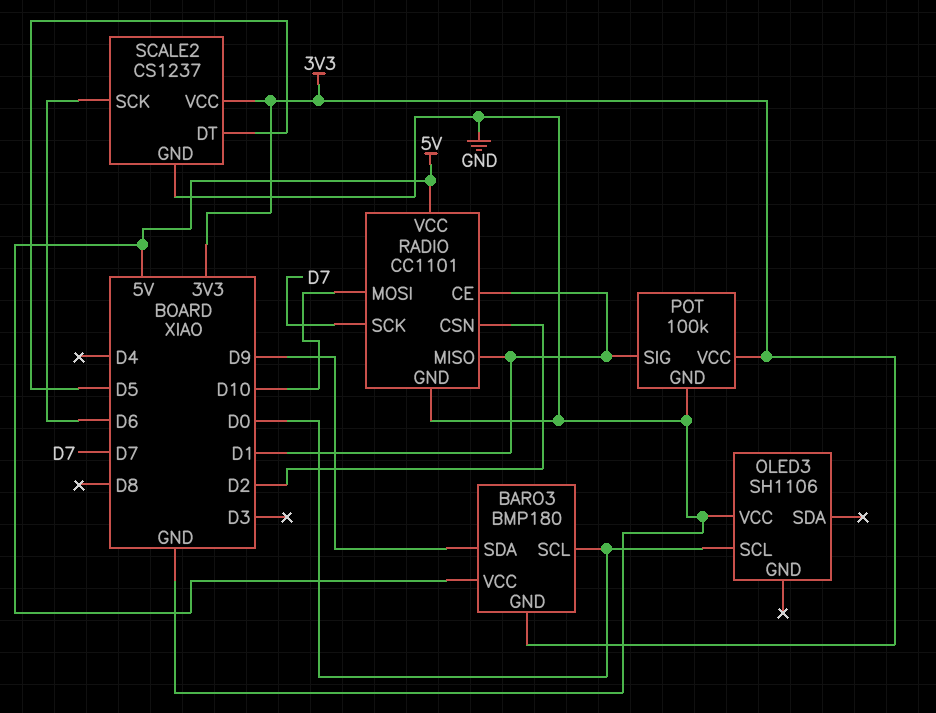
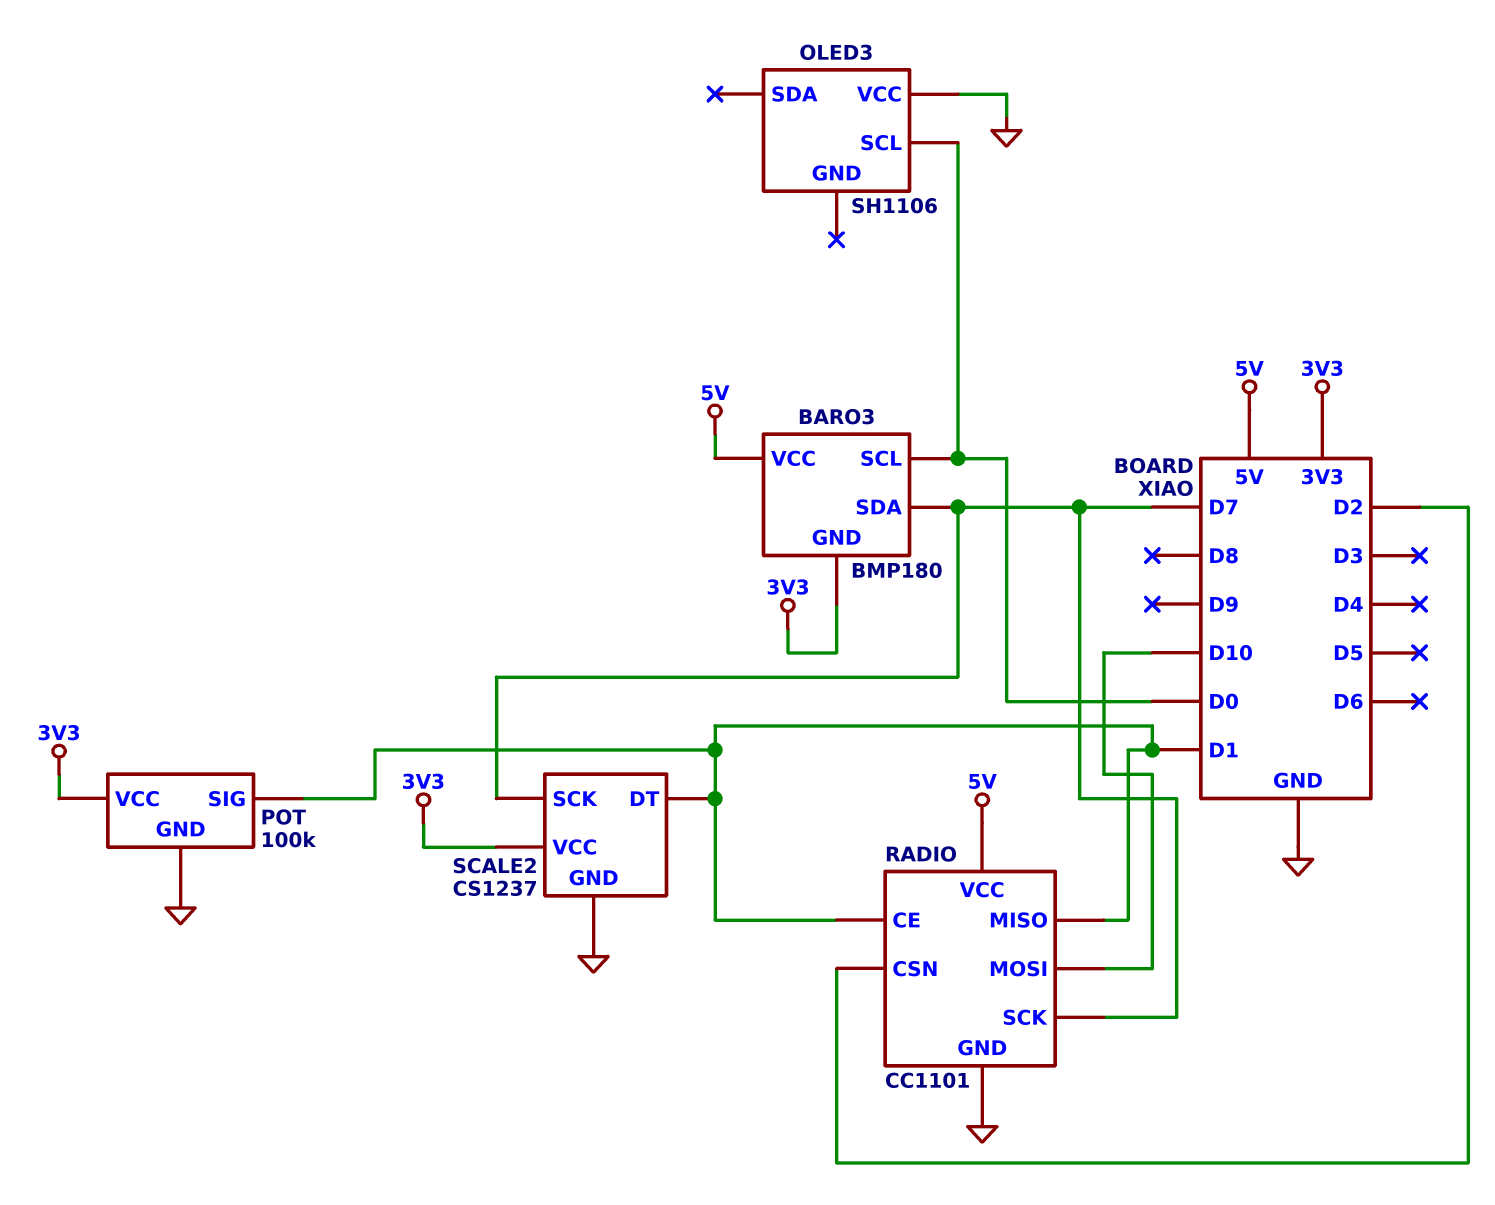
BARO3 pin SDA: D9 -> D7
SCALE2 pin DT: D5 -> D1
SCALE2 pin SCK: D6 -> D7

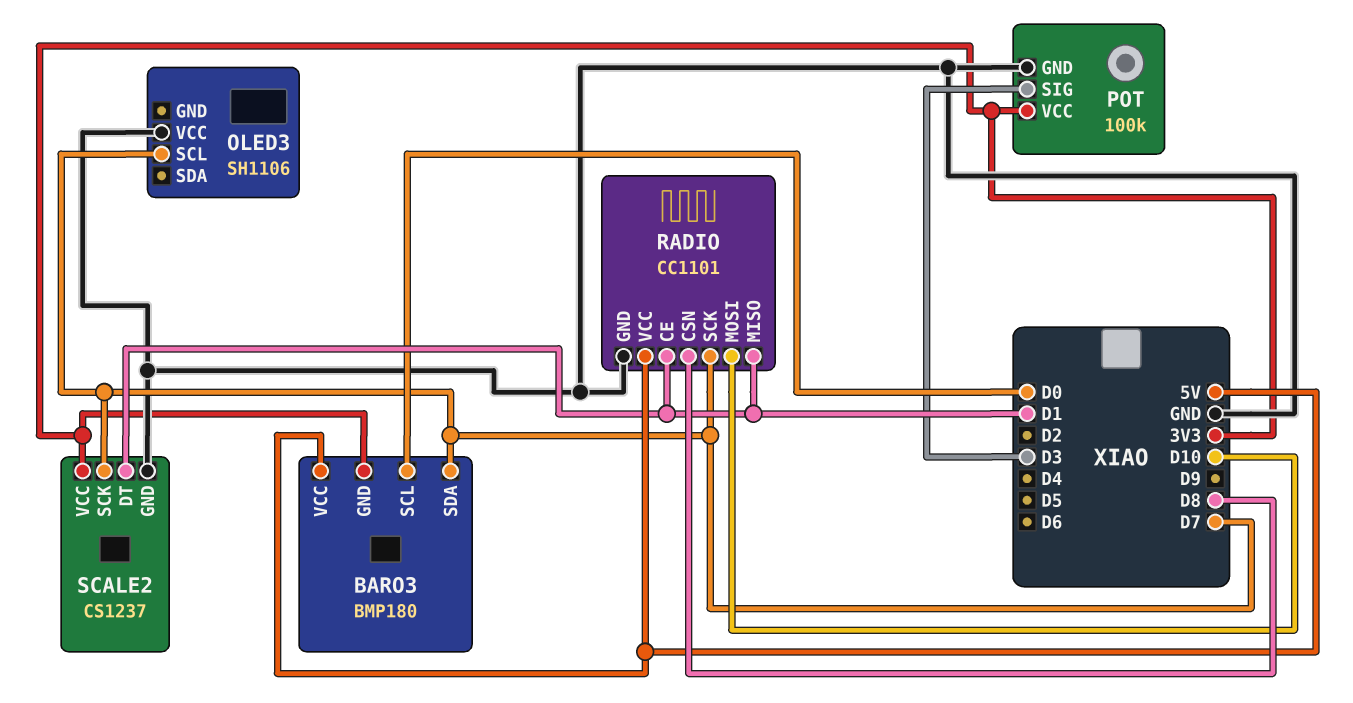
OLED3 pin SCL: D0 -> D7
POT pin SIG: D1 -> D3
RADIO pin CSN: D2 -> D8

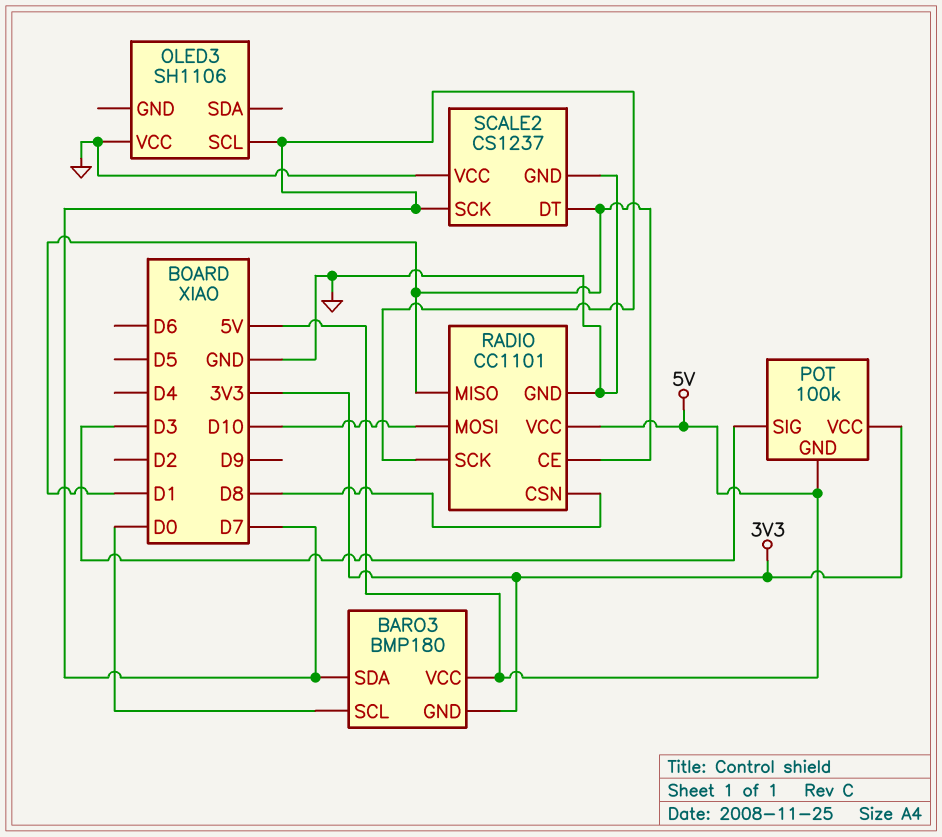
POT pin GND: GND -> 5V
SCALE2 pin VCC: 3V3 -> GND

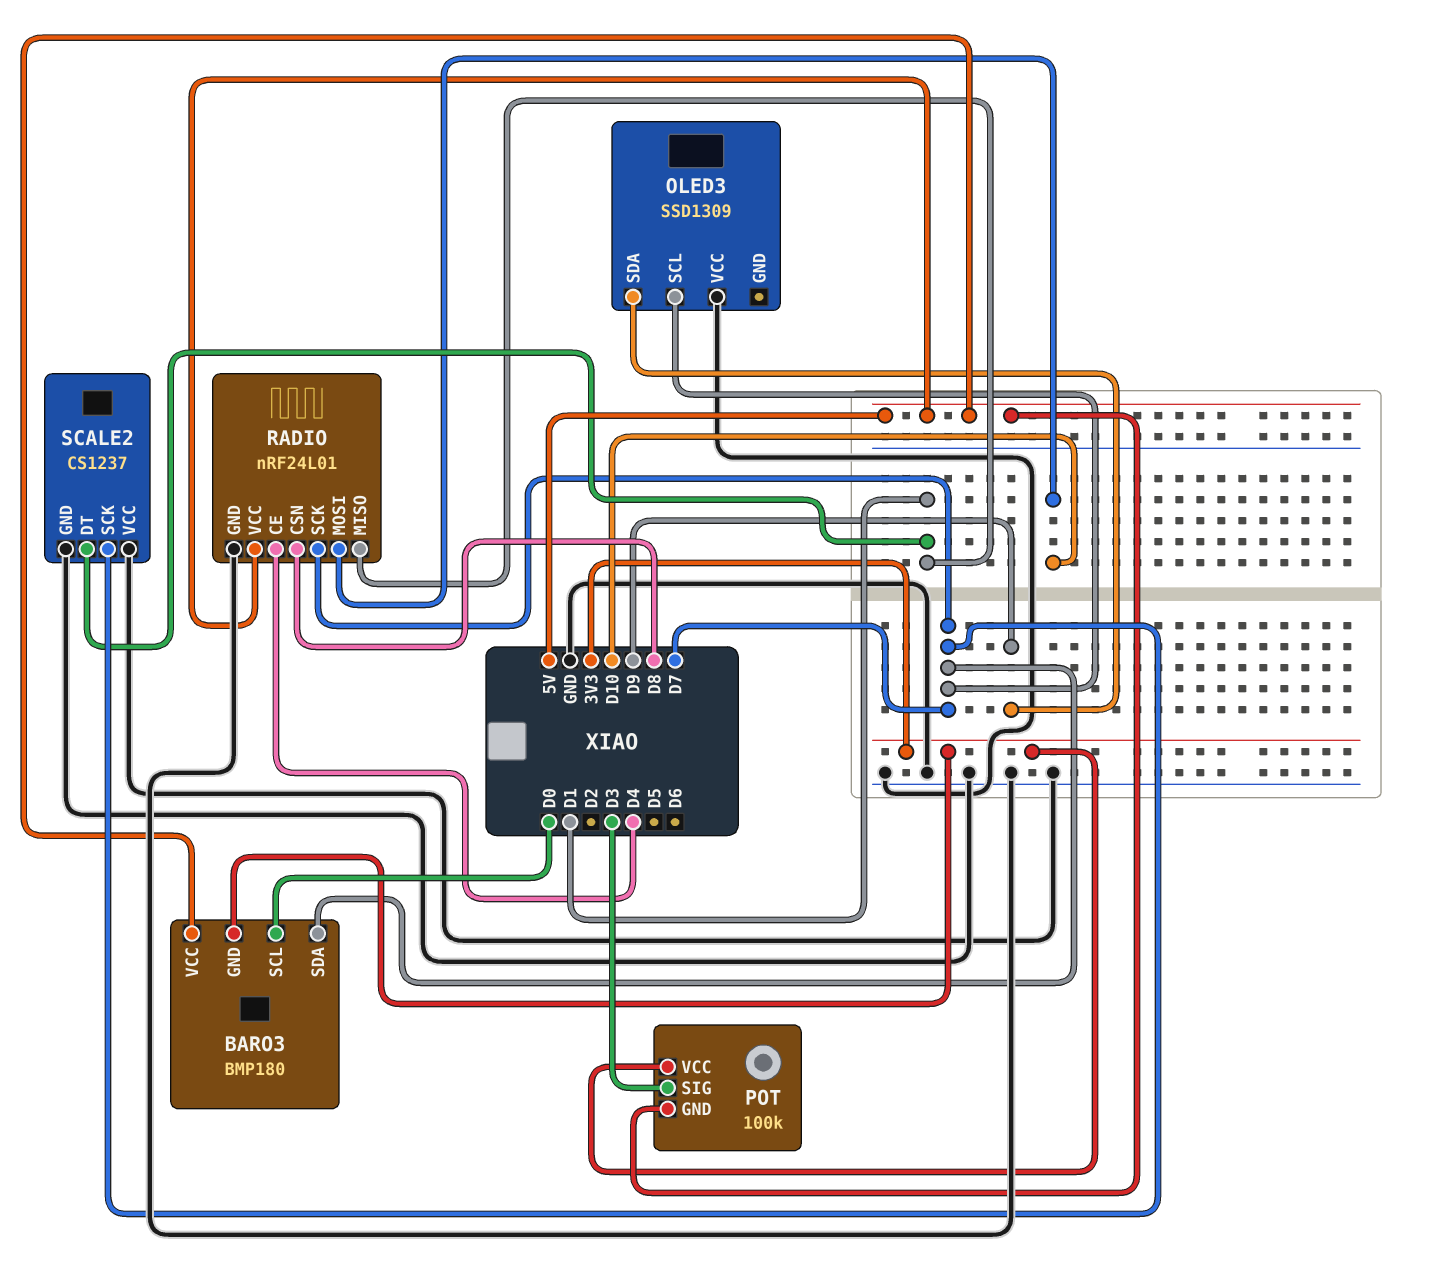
OLED3: SH1106 -> SSD1309
OLED3 pin SDA: none -> D9
RADIO: CC1101 -> nRF24L01
RADIO pin CE: D1 -> D4

